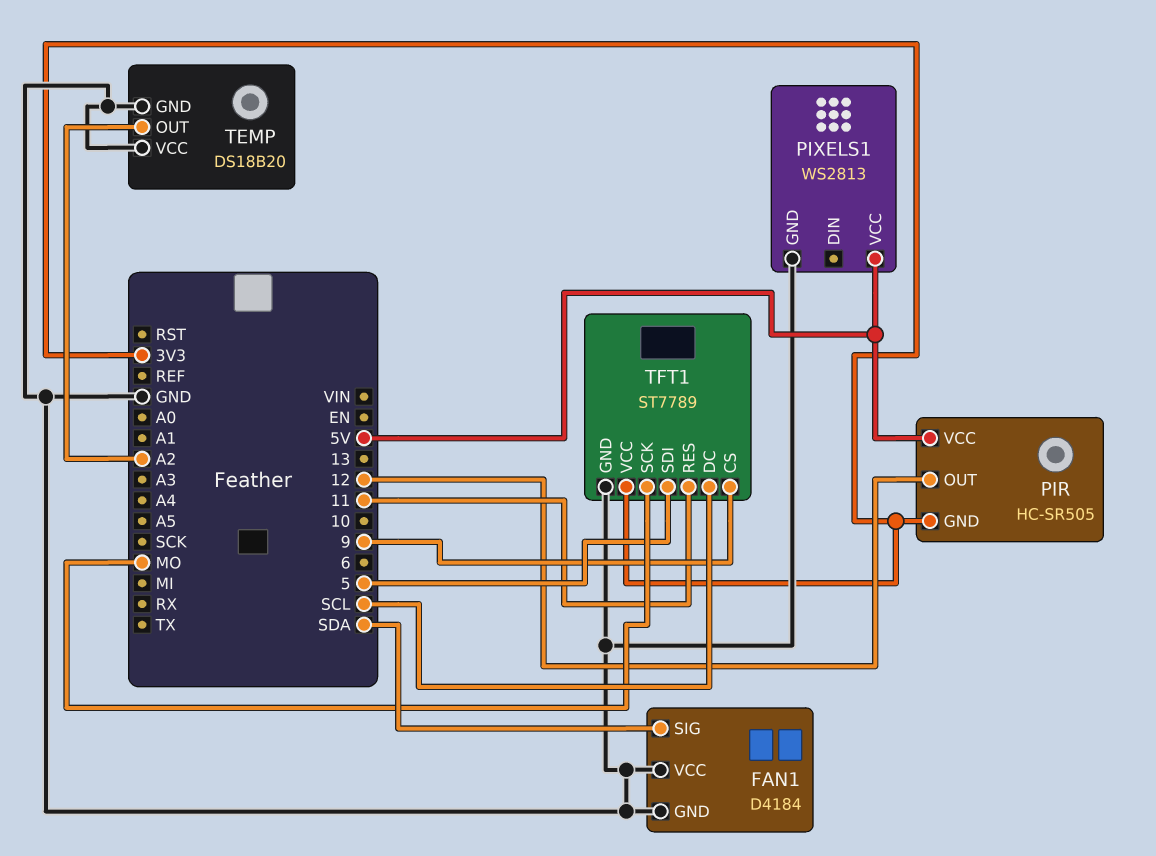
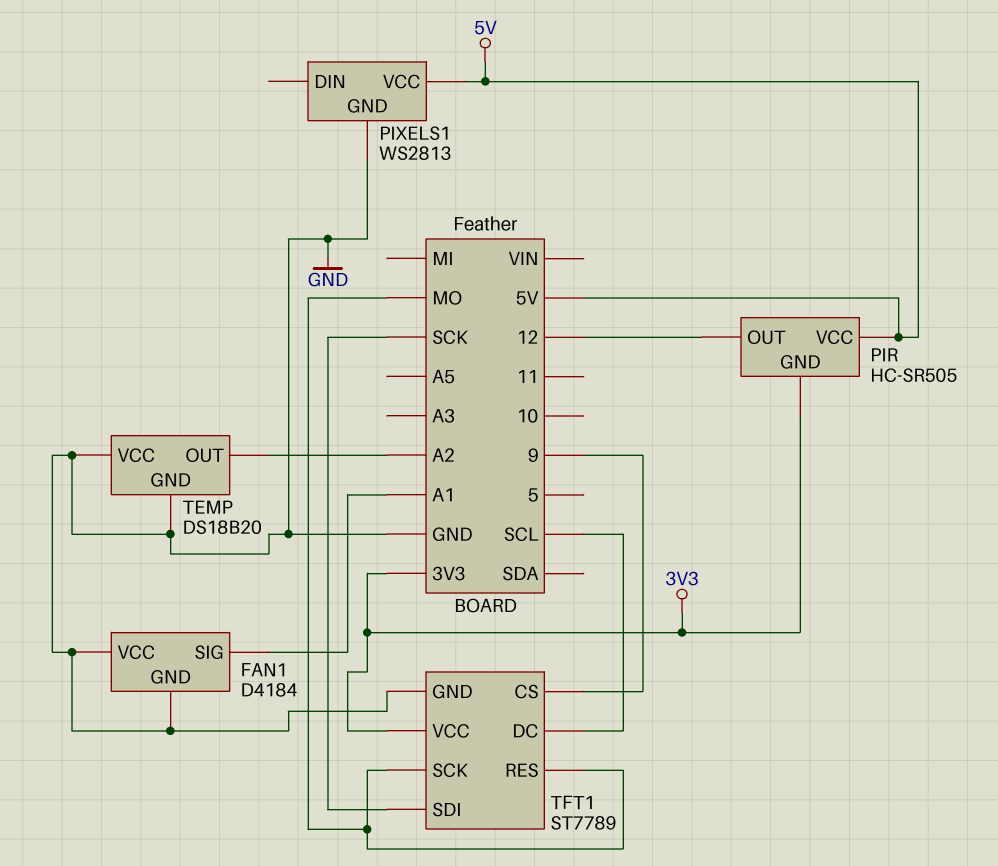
FAN1 pin SIG: SDA -> A1
TFT1 pin RES: 11 -> MO
TFT1 pin SDI: 5 -> SCK

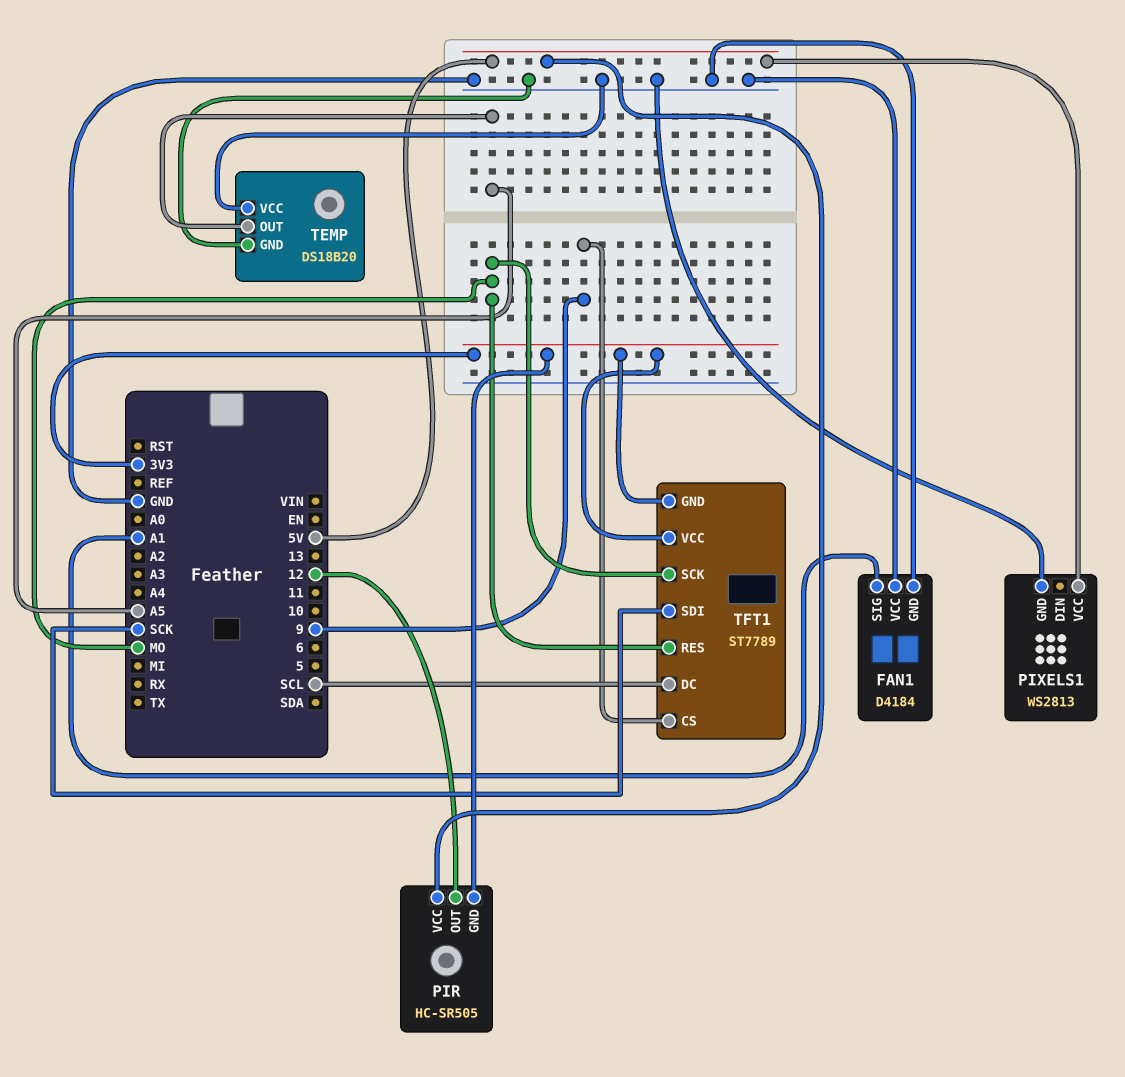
TEMP pin OUT: A2 -> A5
TFT1 pin GND: GND -> 3V3

